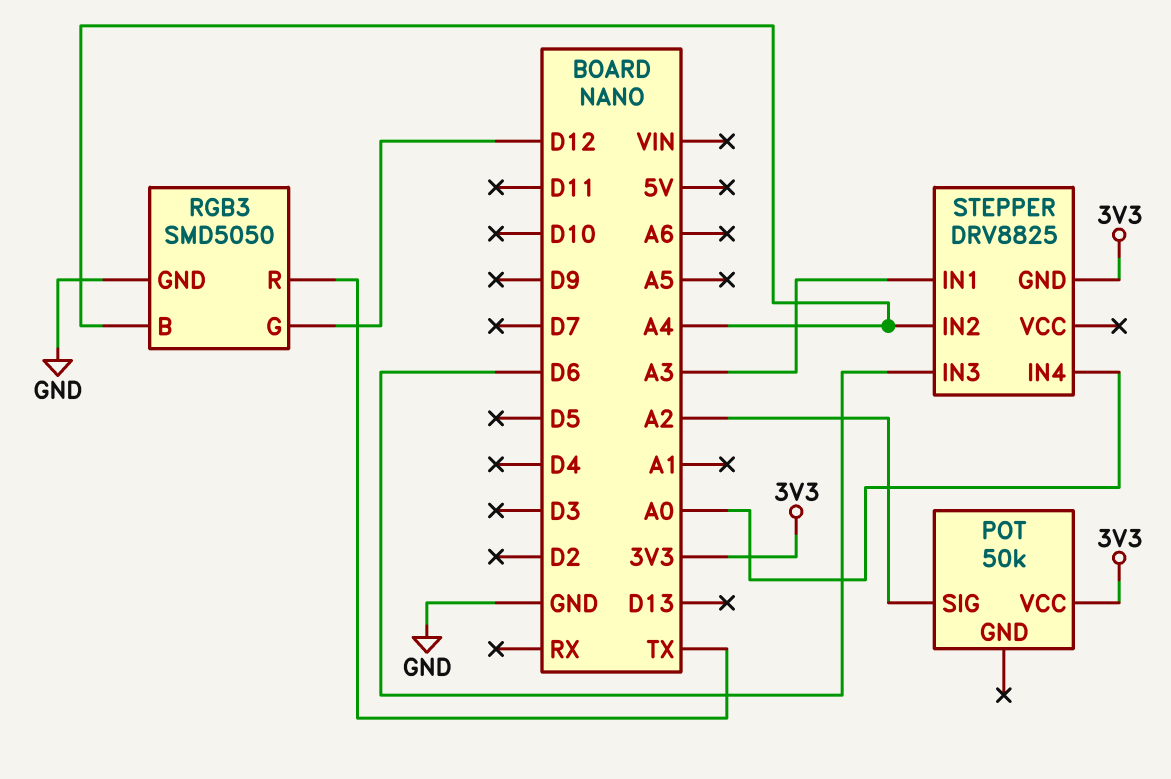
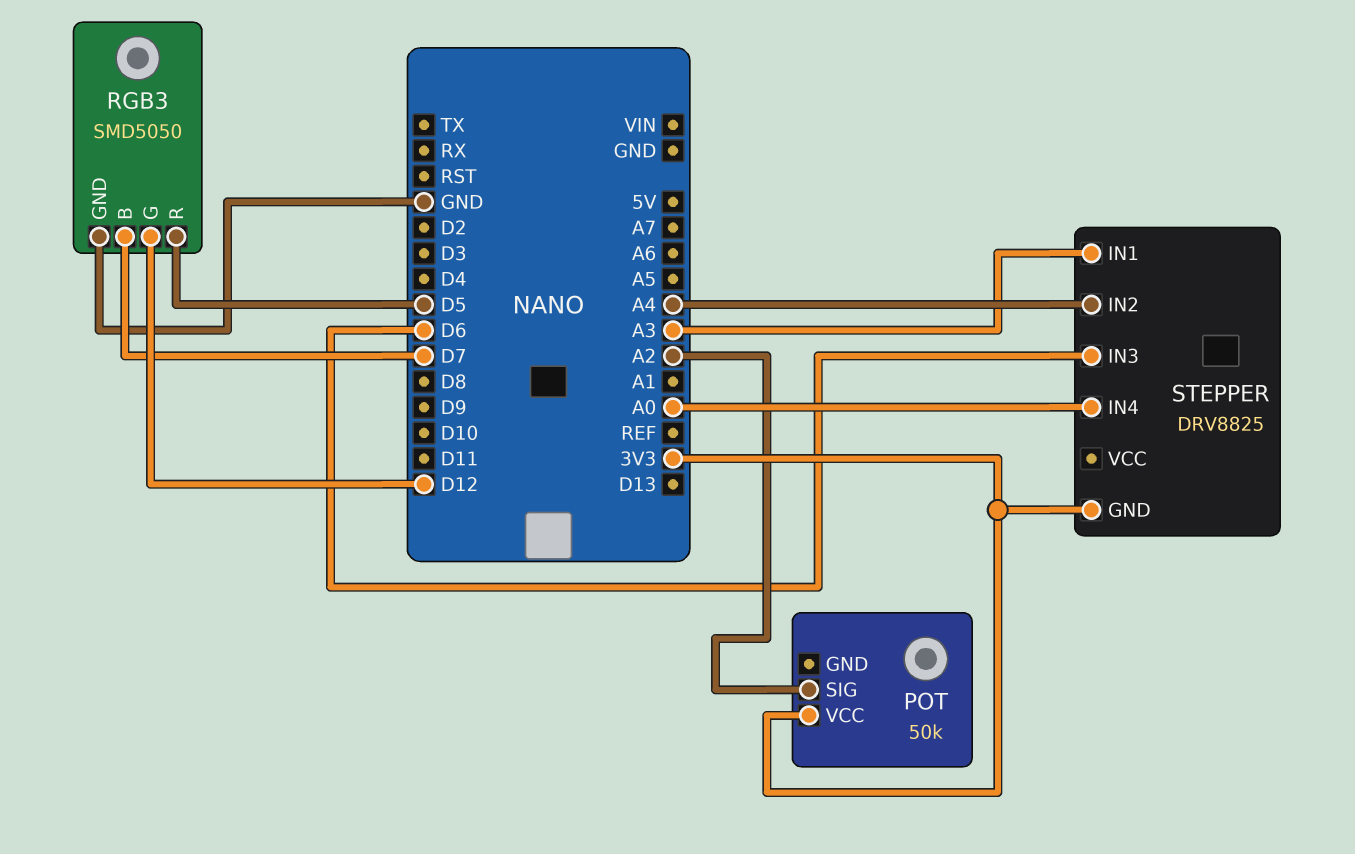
RGB3 pin B: A4 -> D7
RGB3 pin R: TX -> D5

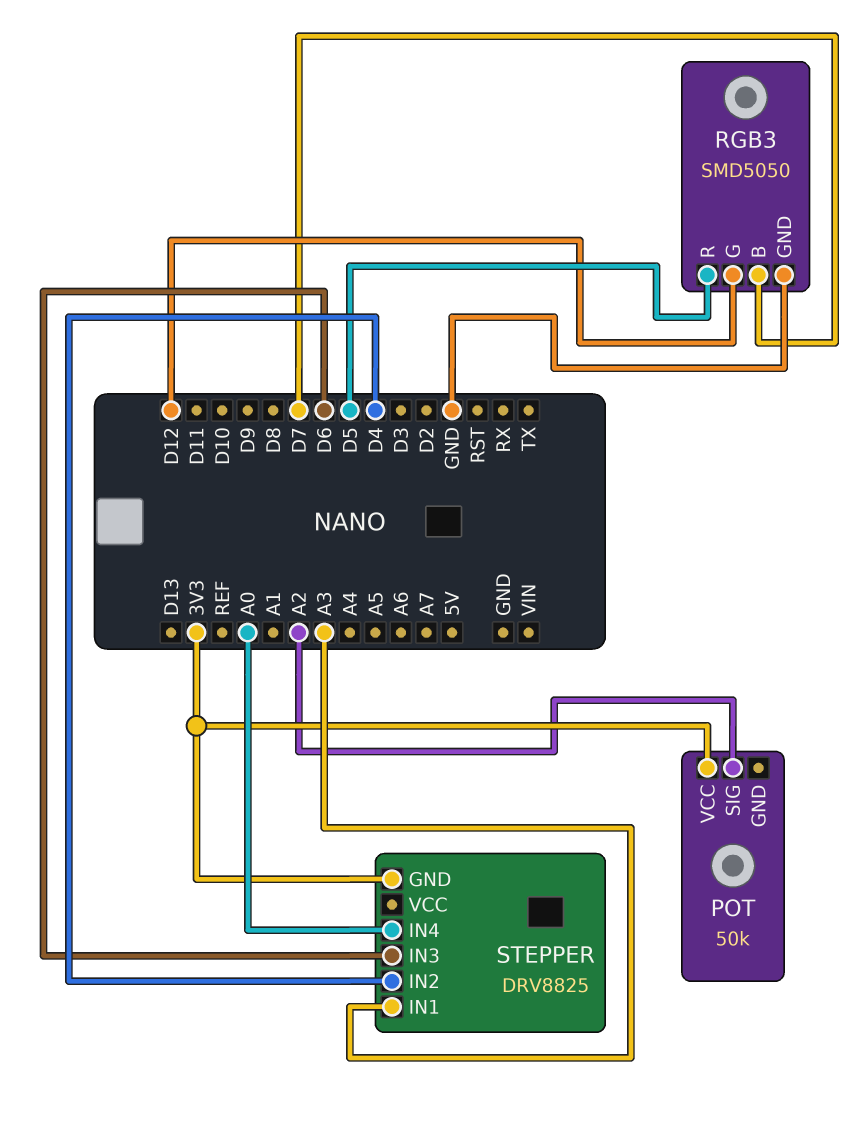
STEPPER pin IN2: A4 -> D4

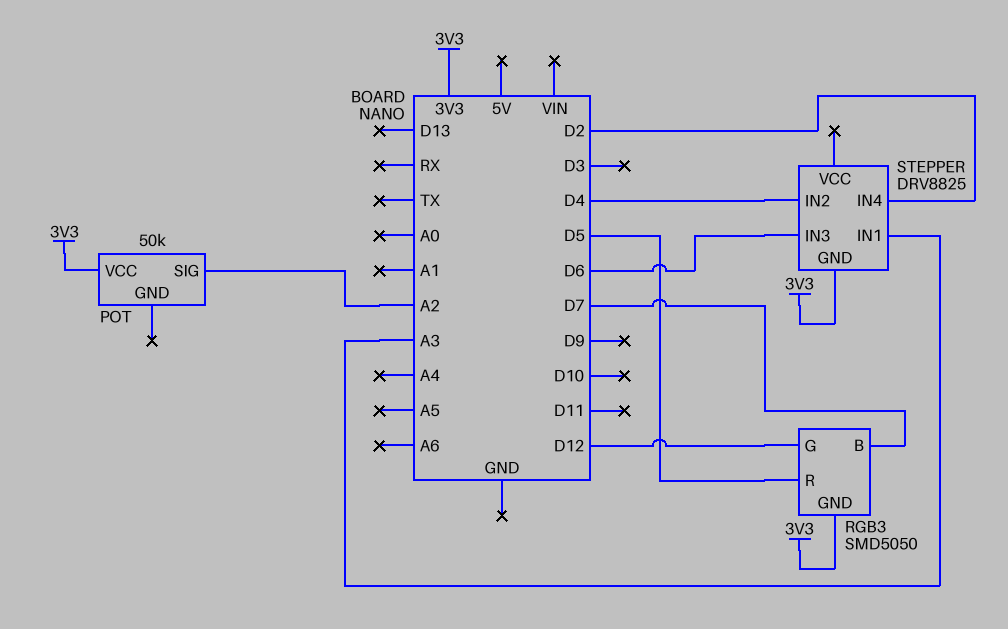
RGB3 pin GND: GND -> 3V3
STEPPER pin IN4: A0 -> D2

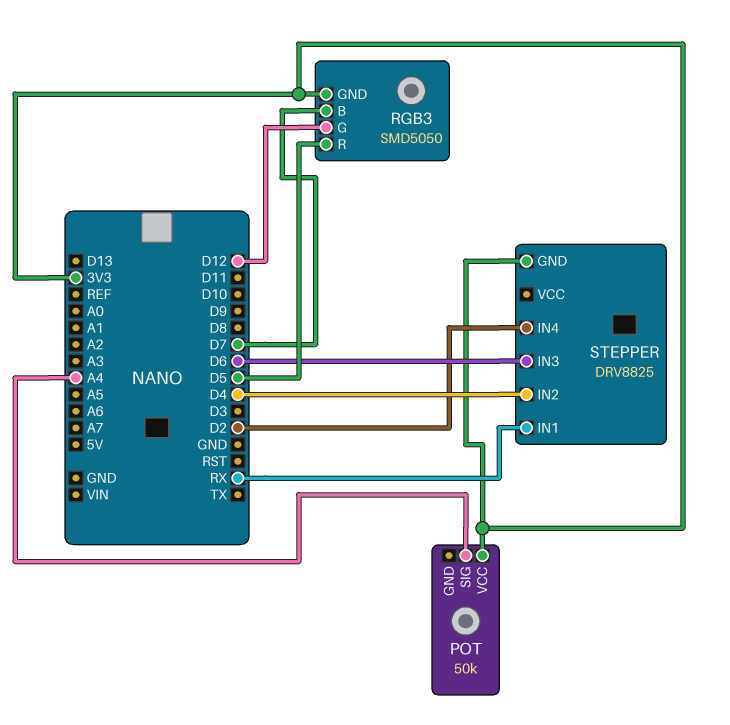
POT pin SIG: A2 -> A4
STEPPER pin IN1: A3 -> RX

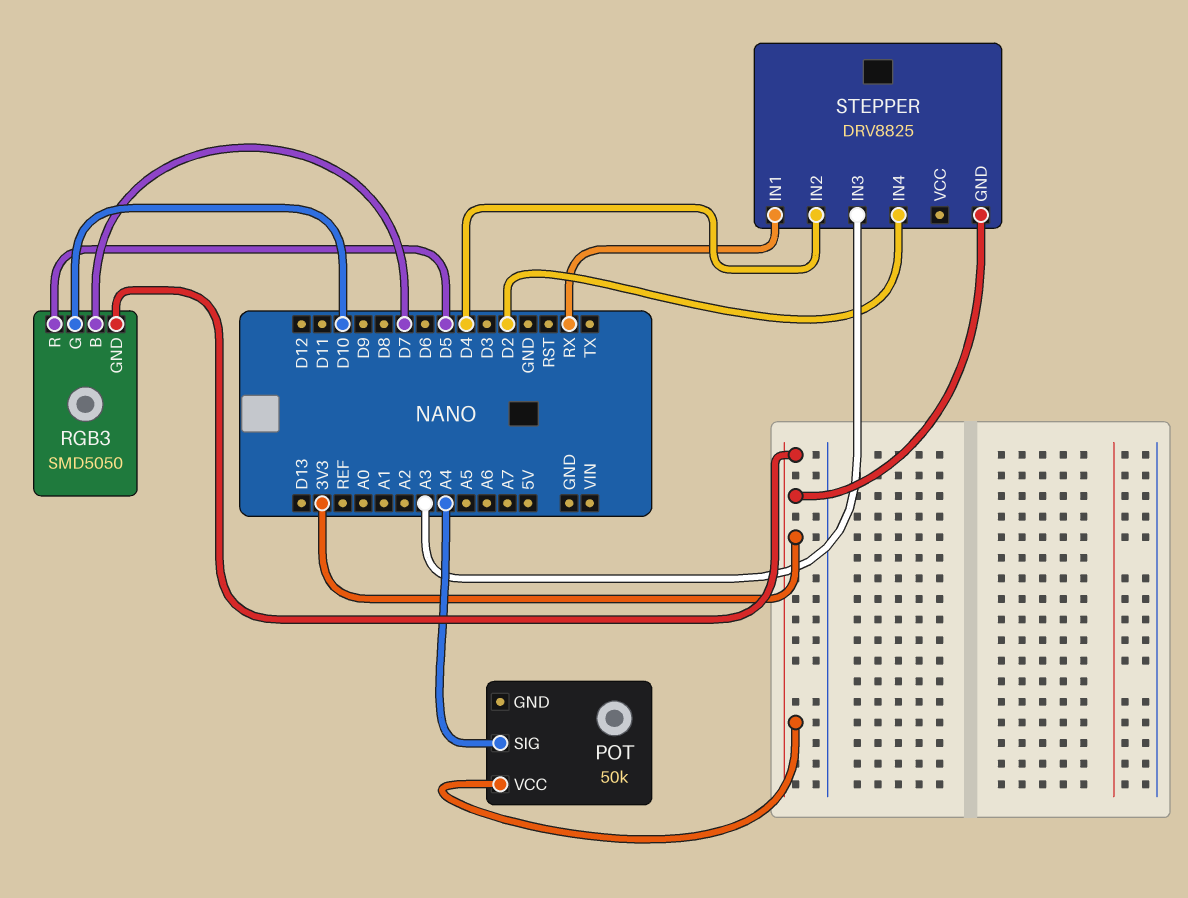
RGB3 pin G: D12 -> D10
STEPPER pin IN3: D6 -> A3

